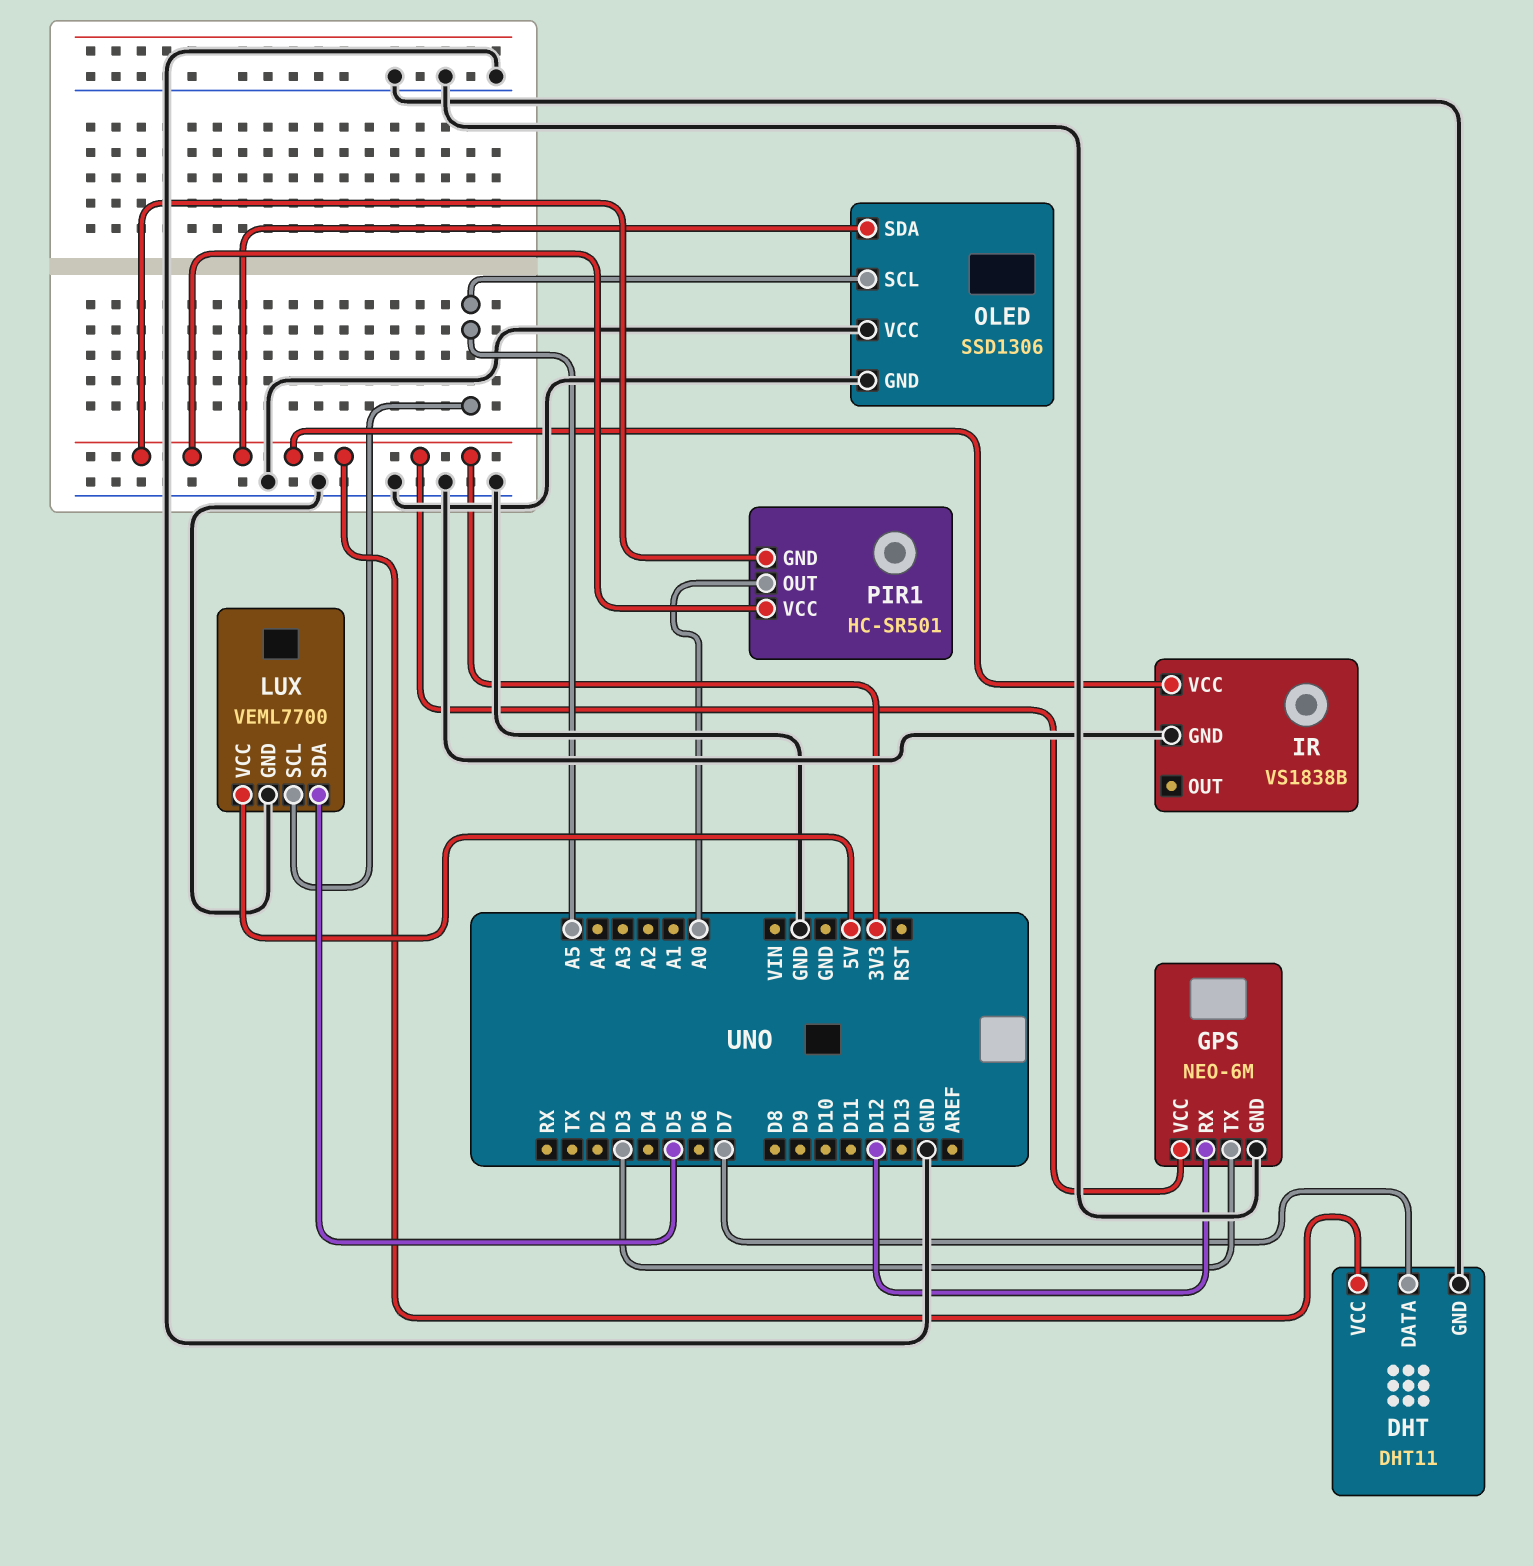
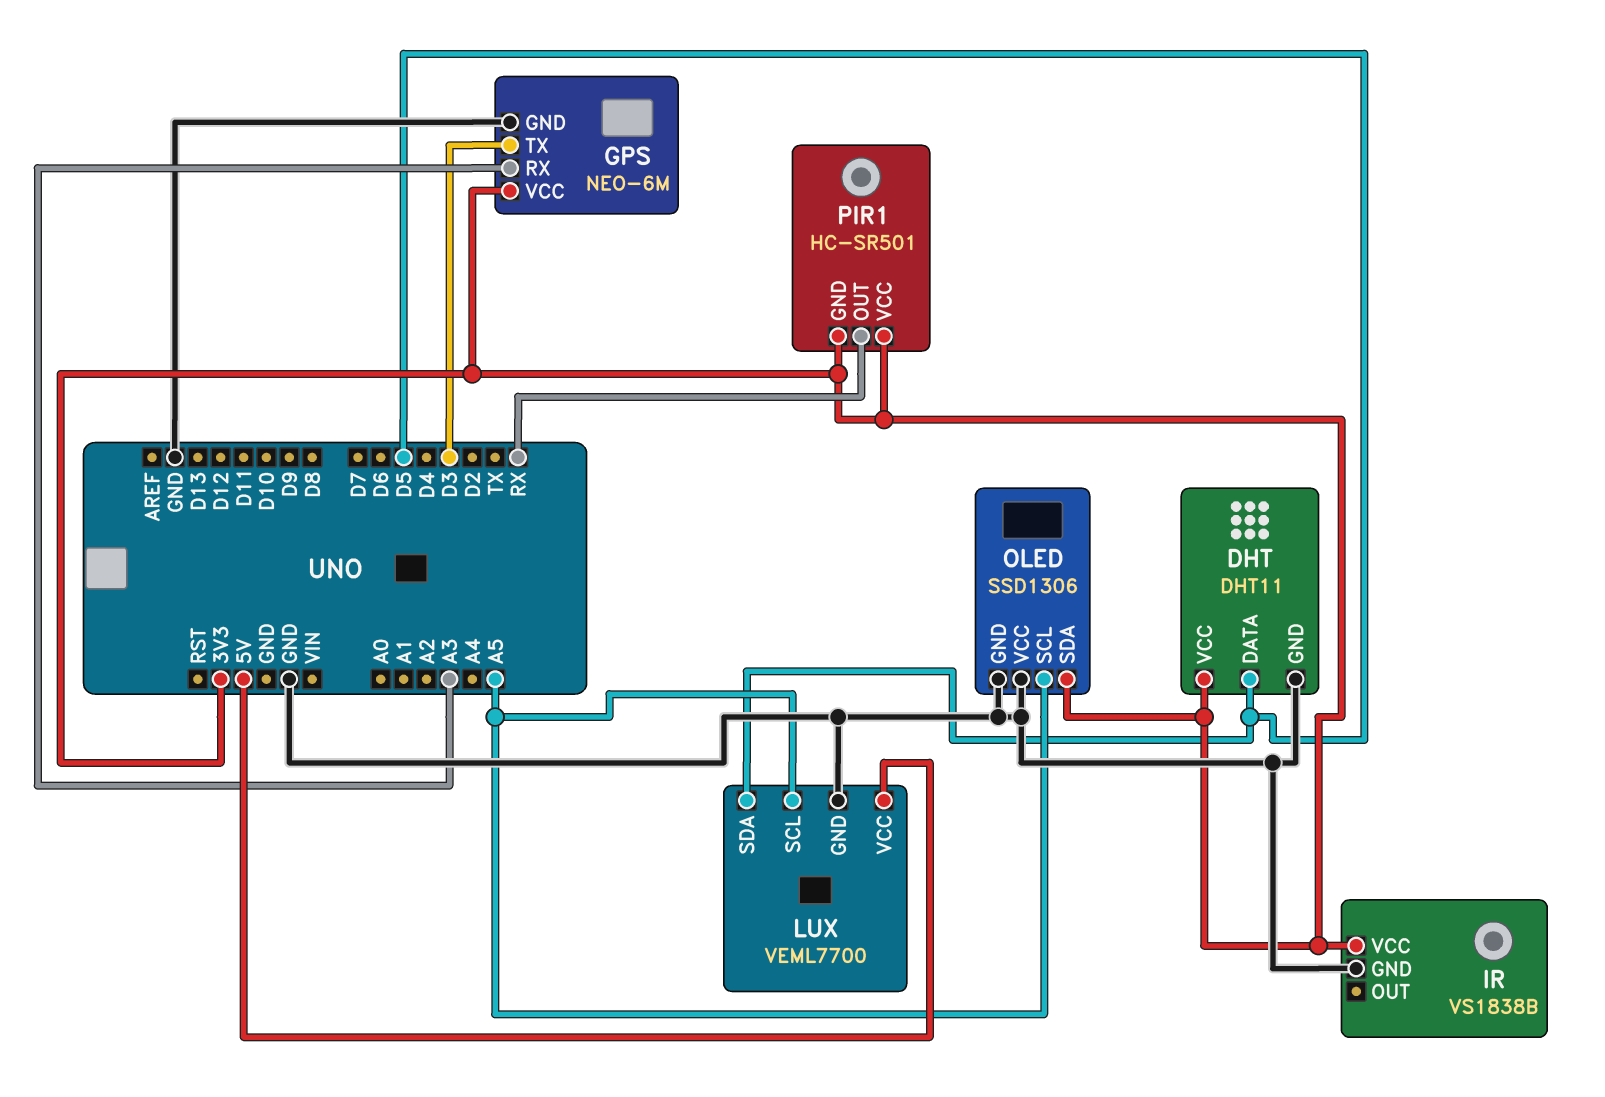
DHT pin DATA: D7 -> D5
GPS pin RX: D12 -> A3
PIR1 pin OUT: A0 -> RX

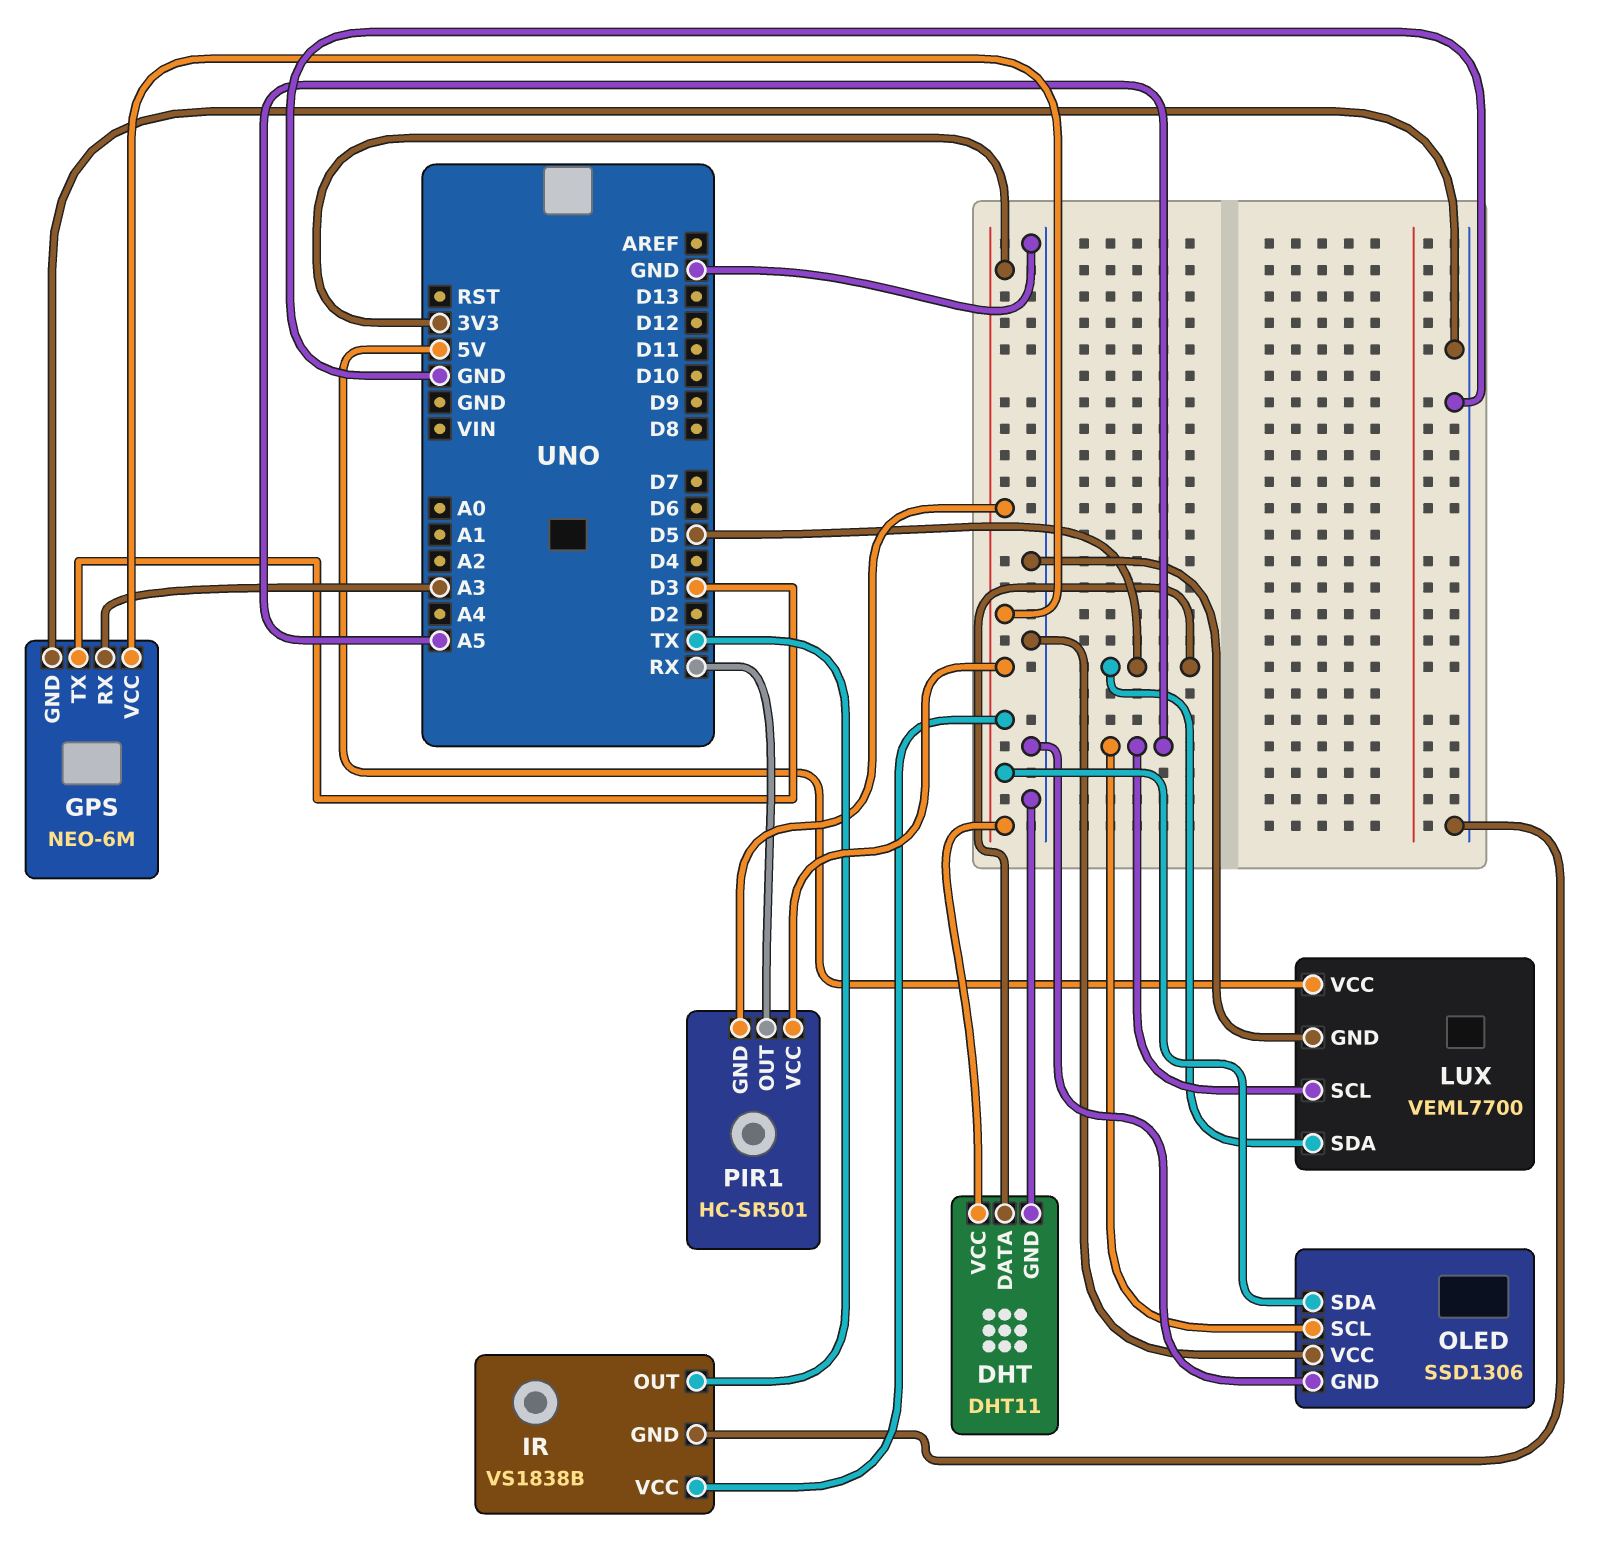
IR pin OUT: none -> TX

